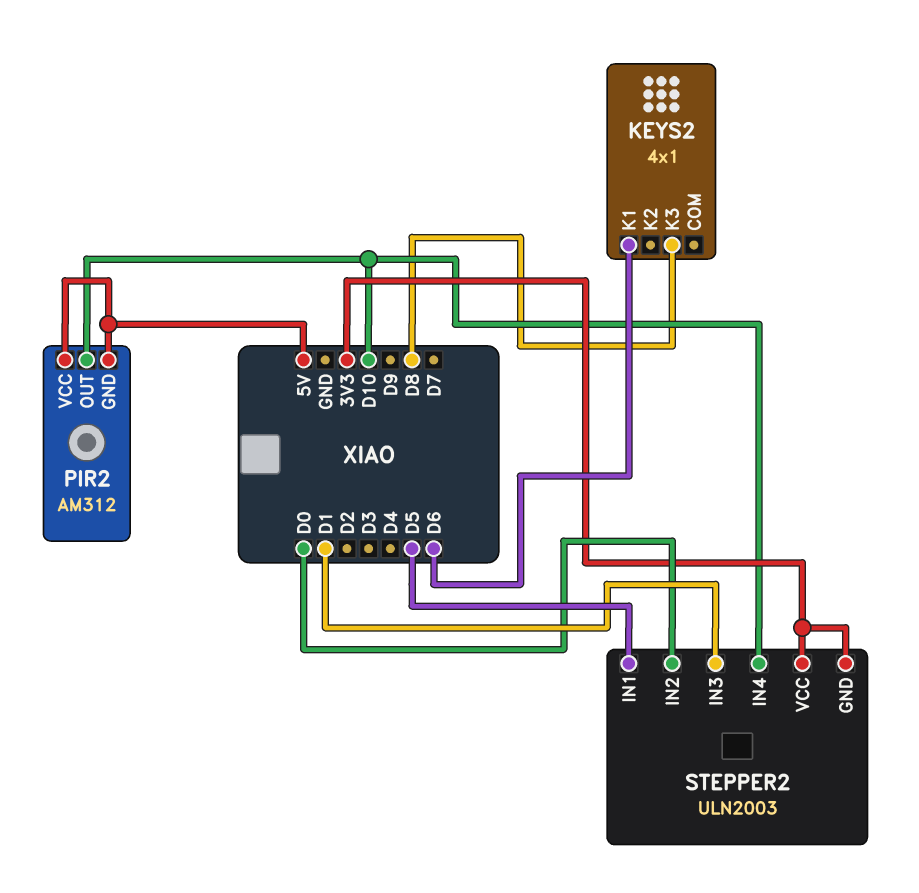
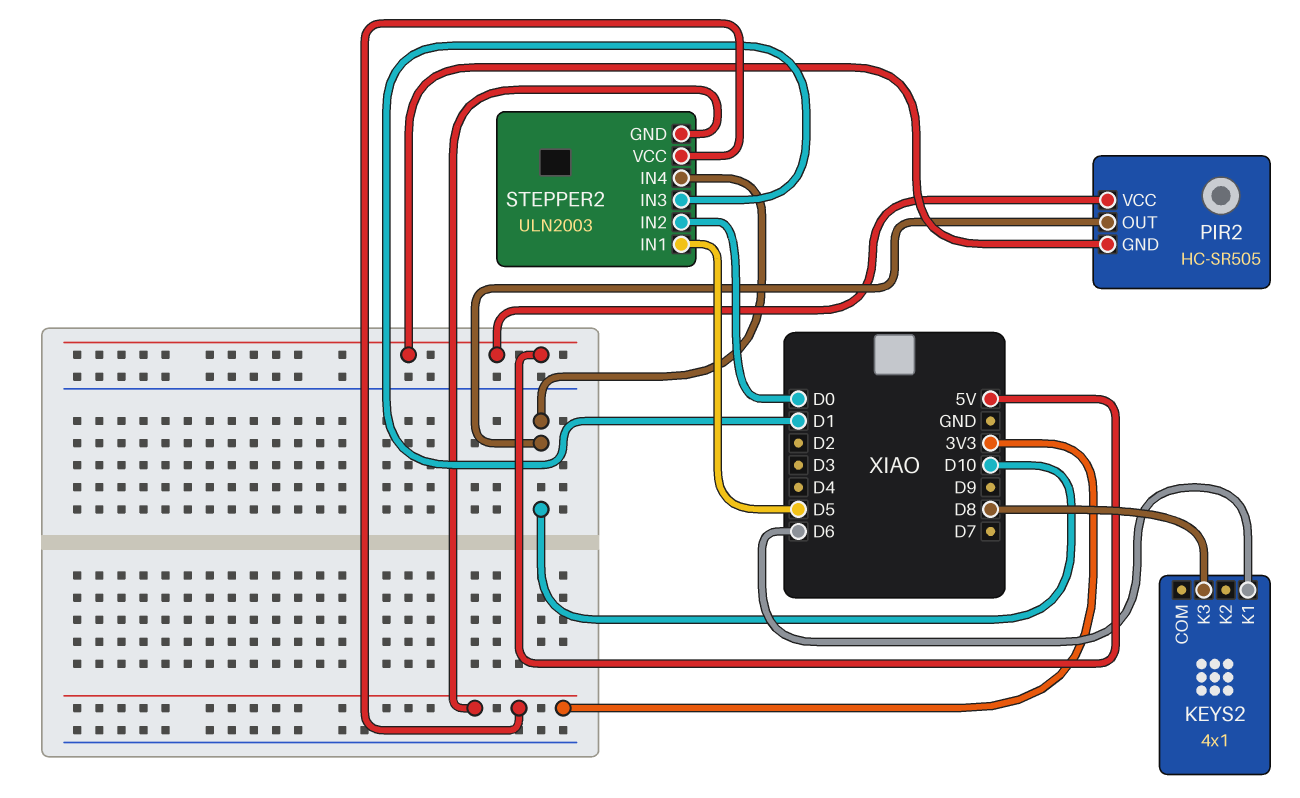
PIR2: AM312 -> HC-SR505

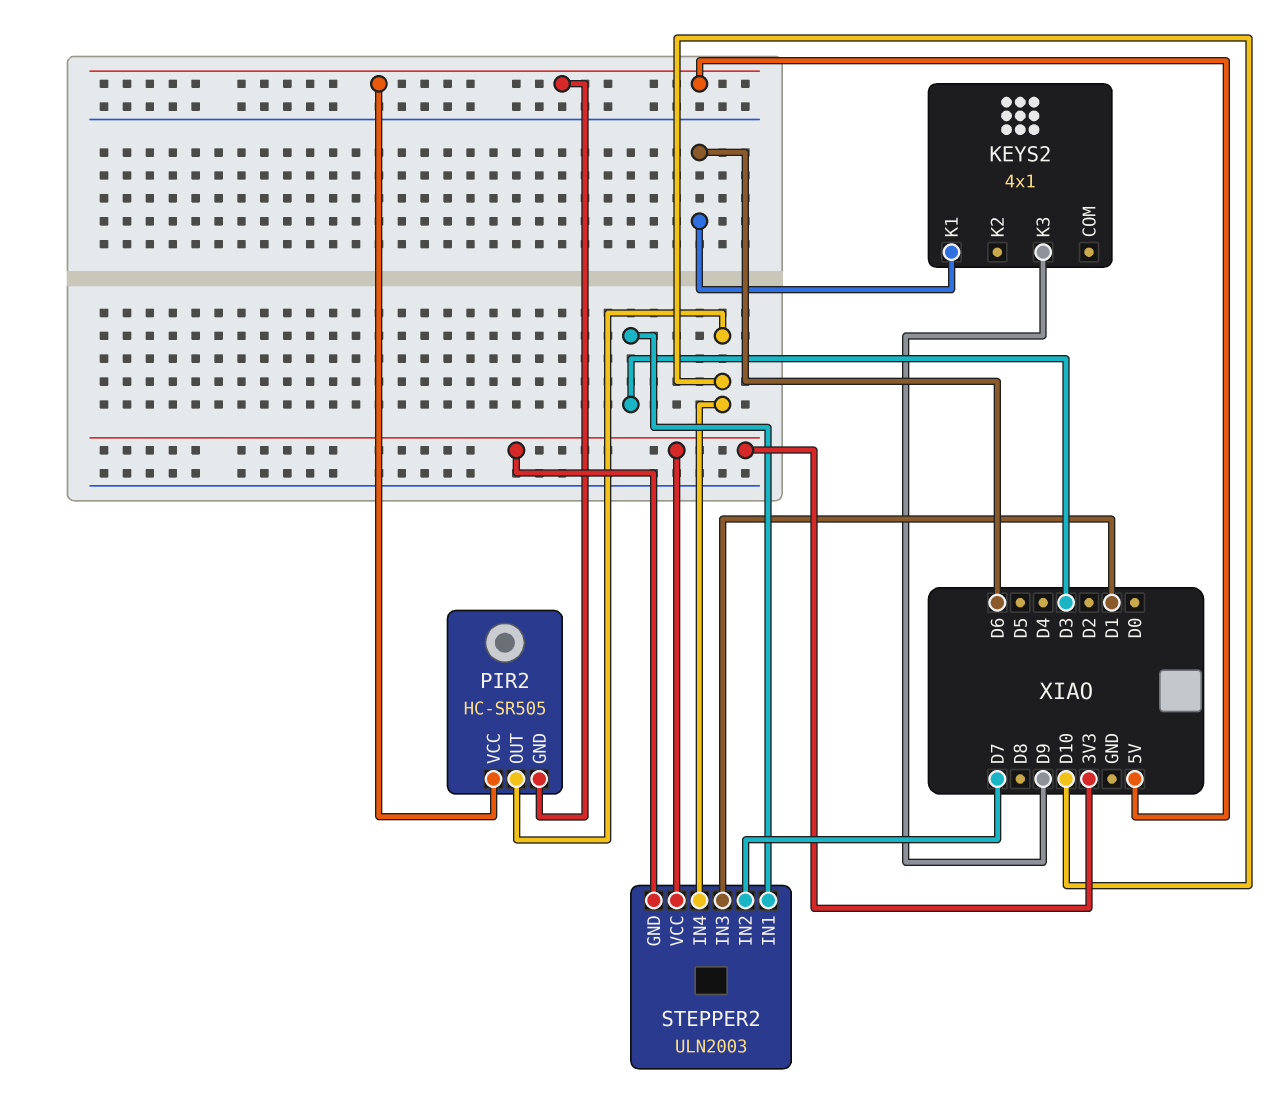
KEYS2 pin K3: D8 -> D9
STEPPER2 pin IN1: D5 -> D3
STEPPER2 pin IN2: D0 -> D7

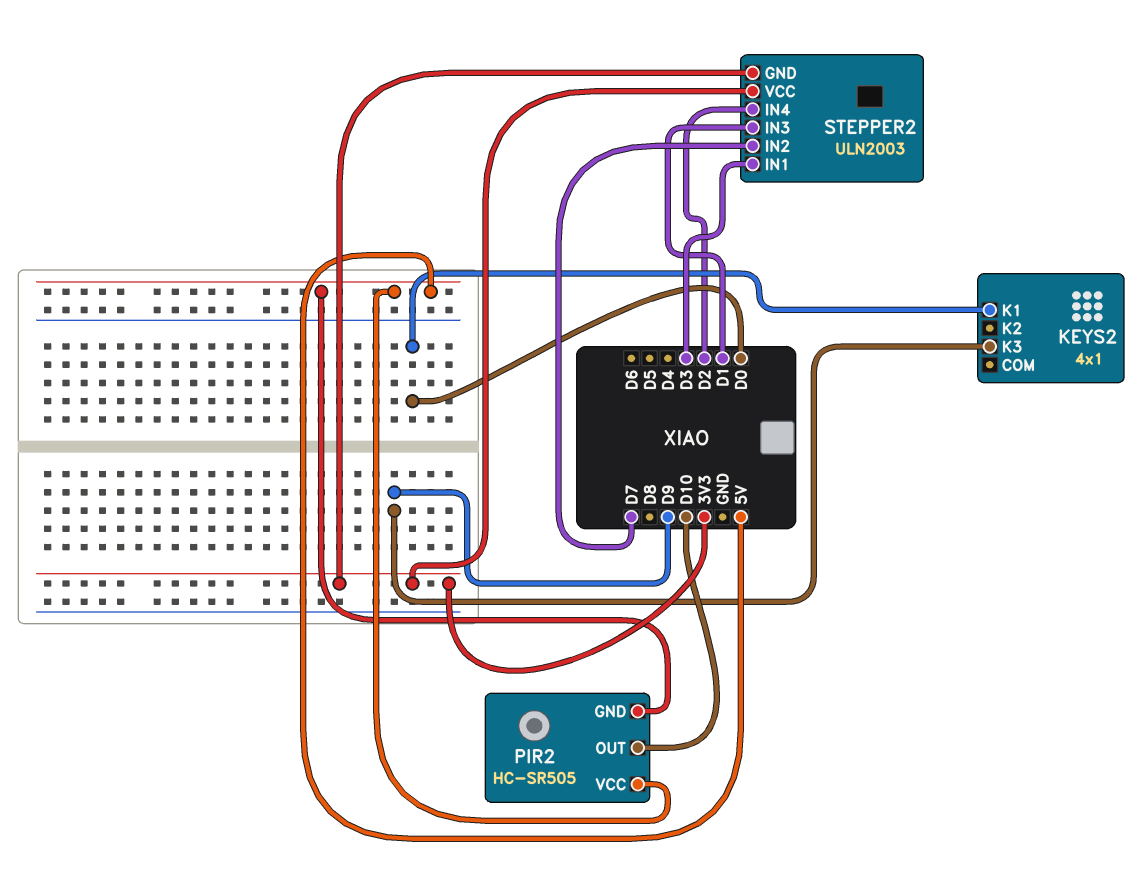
KEYS2 pin K1: D6 -> D0
STEPPER2 pin IN4: D10 -> D2

